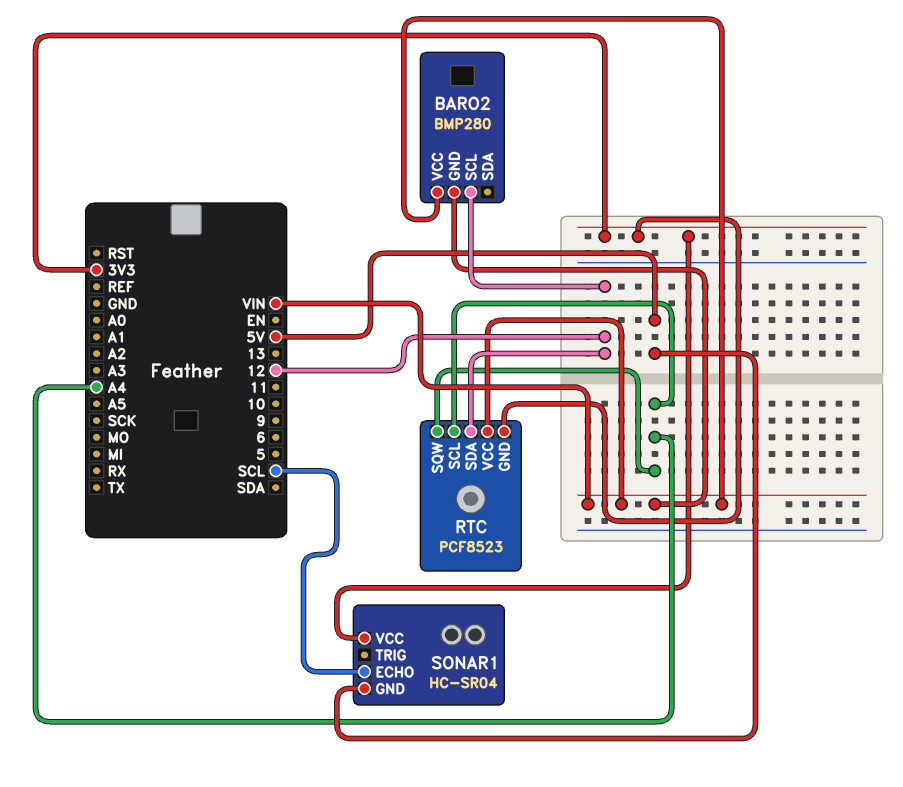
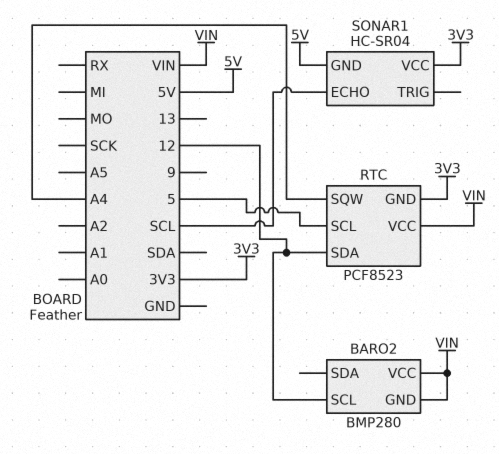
RTC pin SCL: A4 -> 5

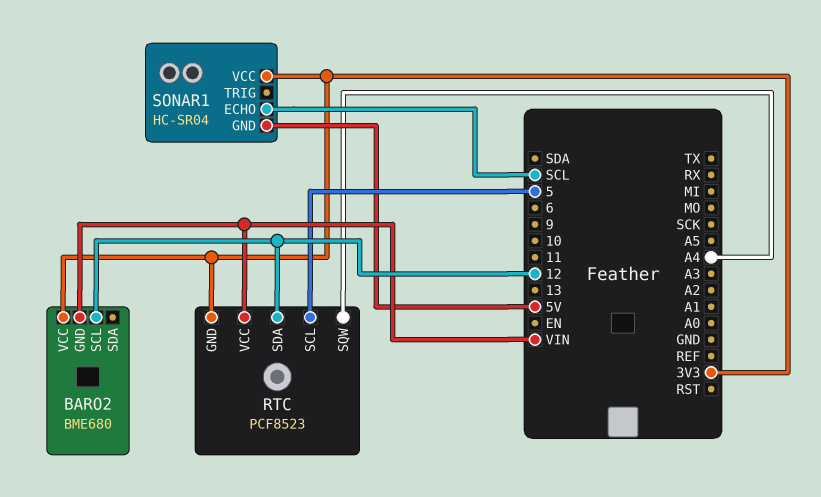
BARO2: BMP280 -> BME680
BARO2 pin VCC: VIN -> 3V3

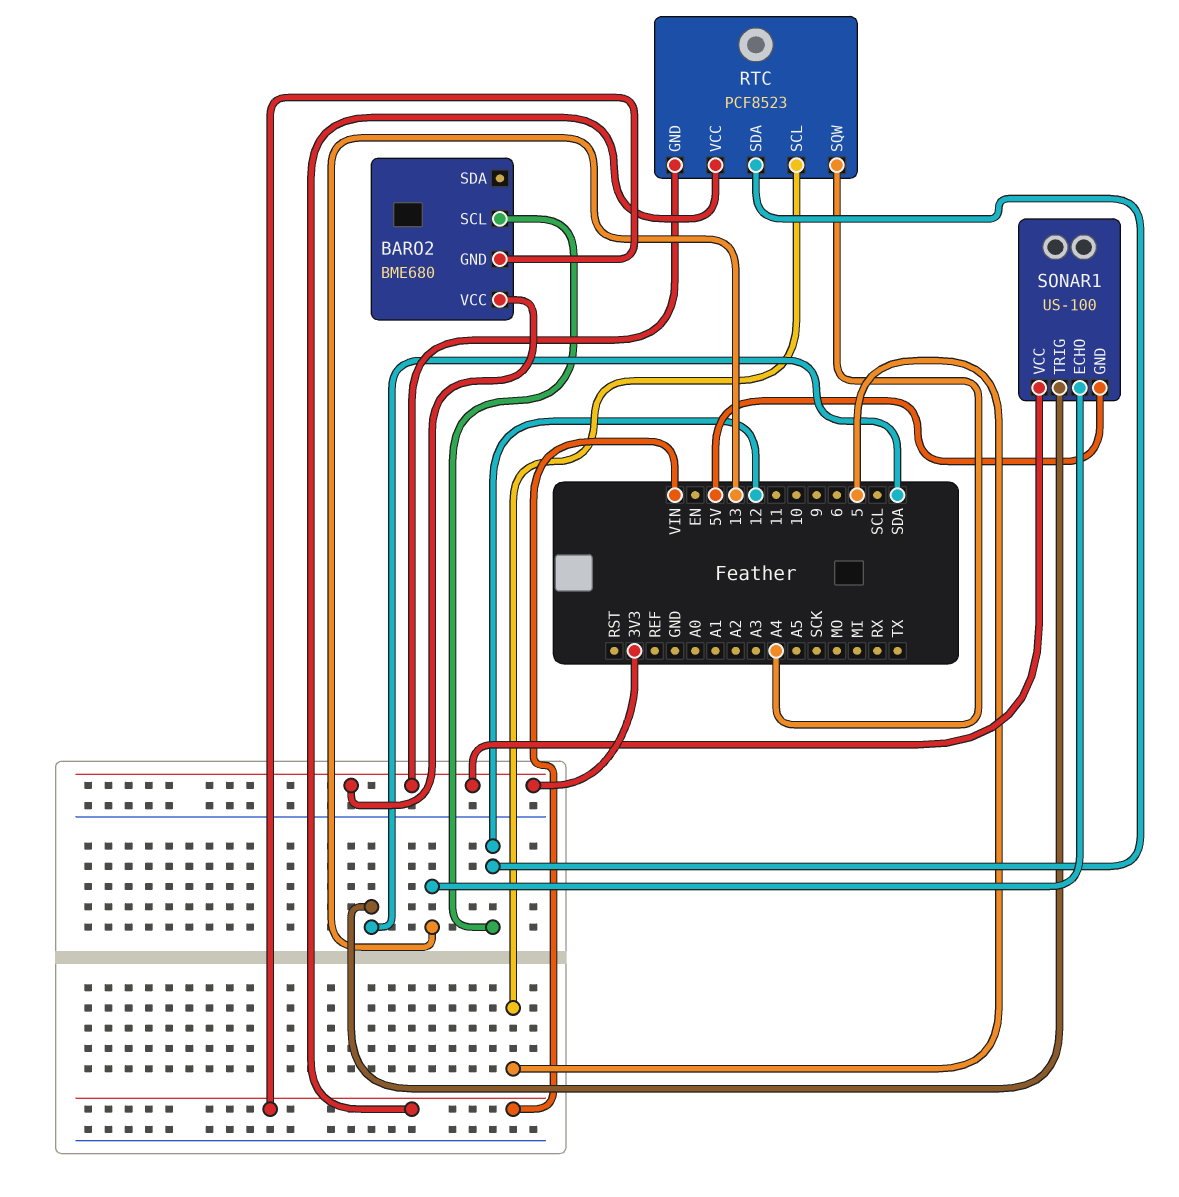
SONAR1: HC-SR04 -> US-100
SONAR1 pin ECHO: SCL -> 13
SONAR1 pin TRIG: none -> SDA

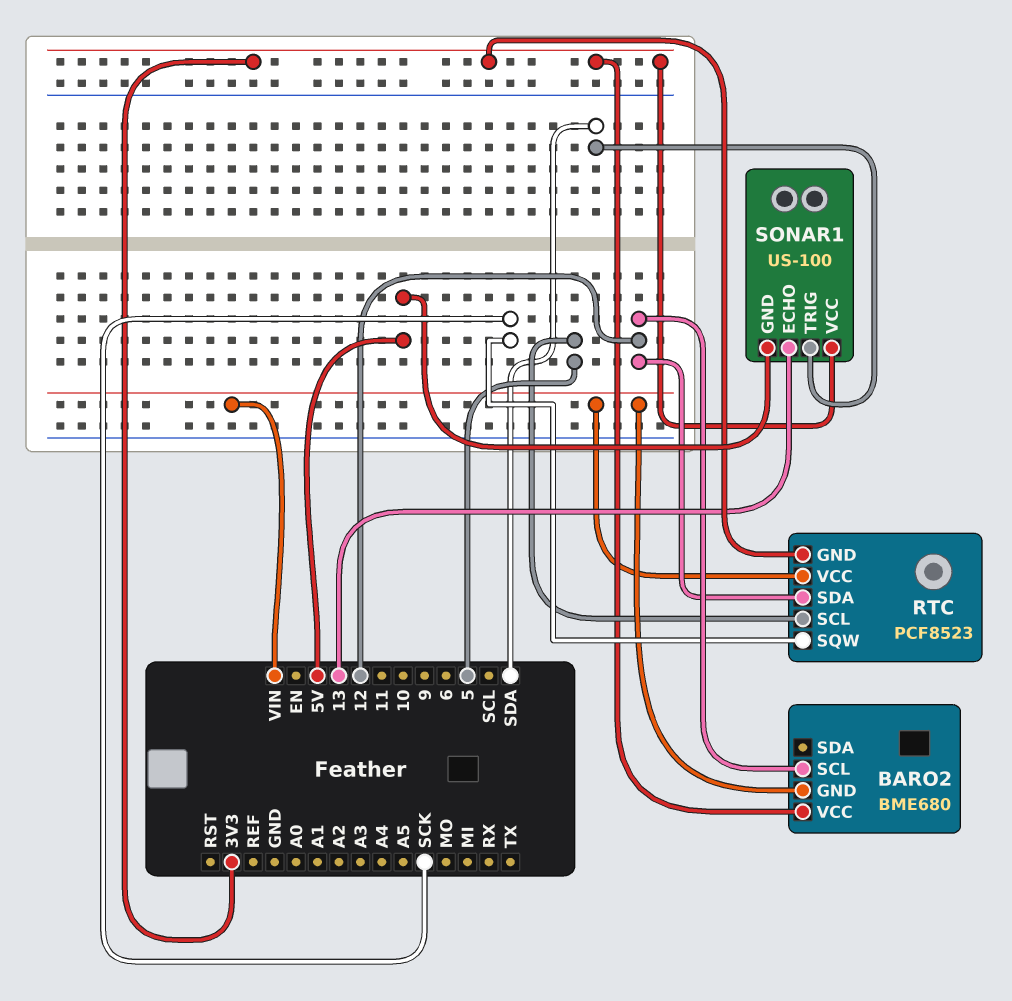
RTC pin SQW: A4 -> SCK

